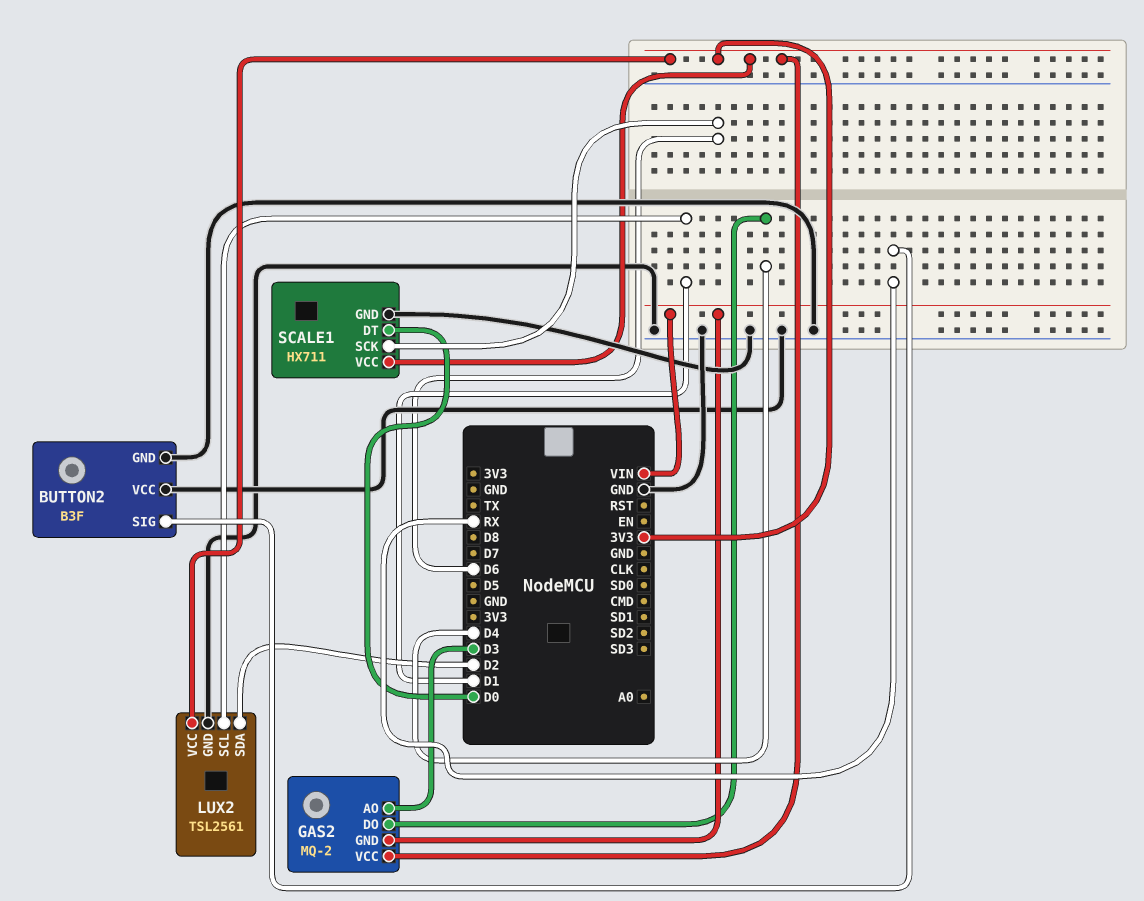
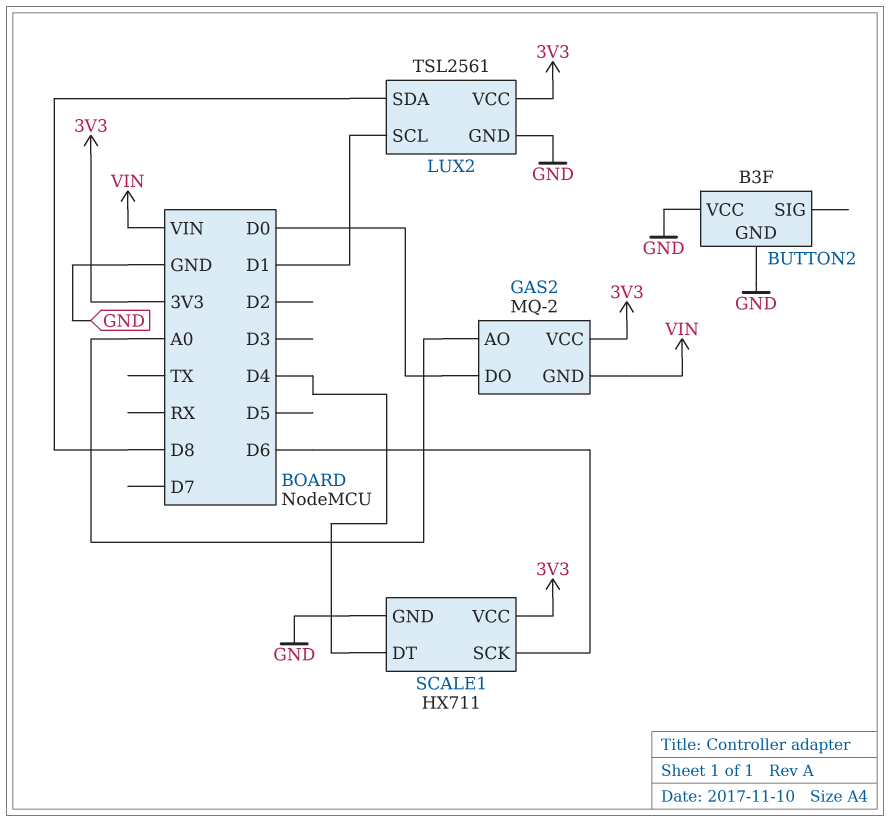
BUTTON2 pin SIG: RX -> none
GAS2 pin AO: D3 -> A0
GAS2 pin DO: D4 -> D0
LUX2 pin SDA: D2 -> D8
SCALE1 pin DT: D0 -> D4

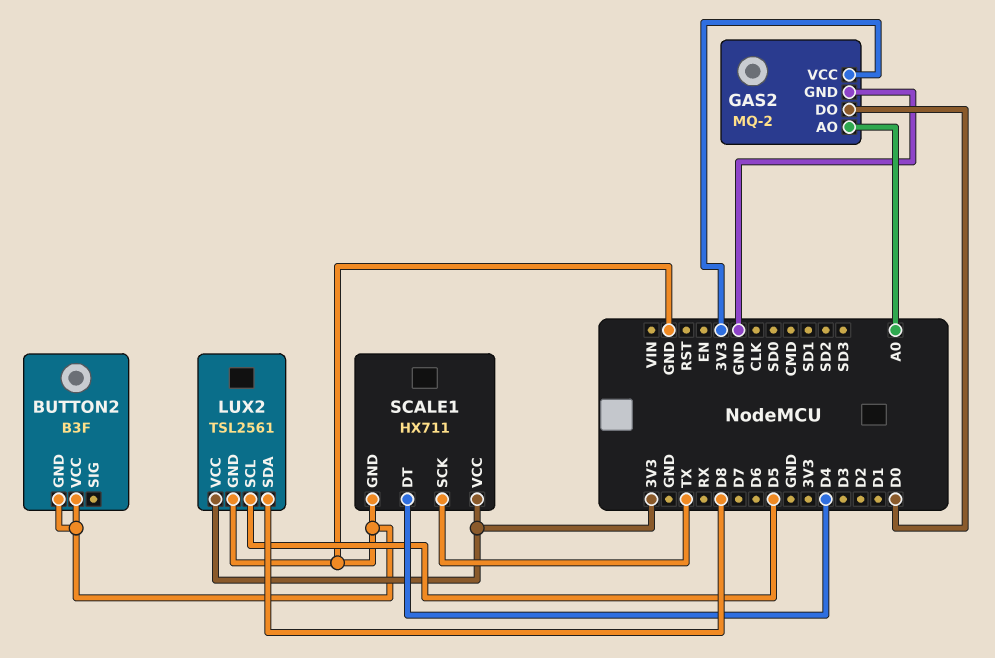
GAS2 pin GND: VIN -> GND
LUX2 pin SCL: D1 -> D5
SCALE1 pin SCK: D6 -> TX

